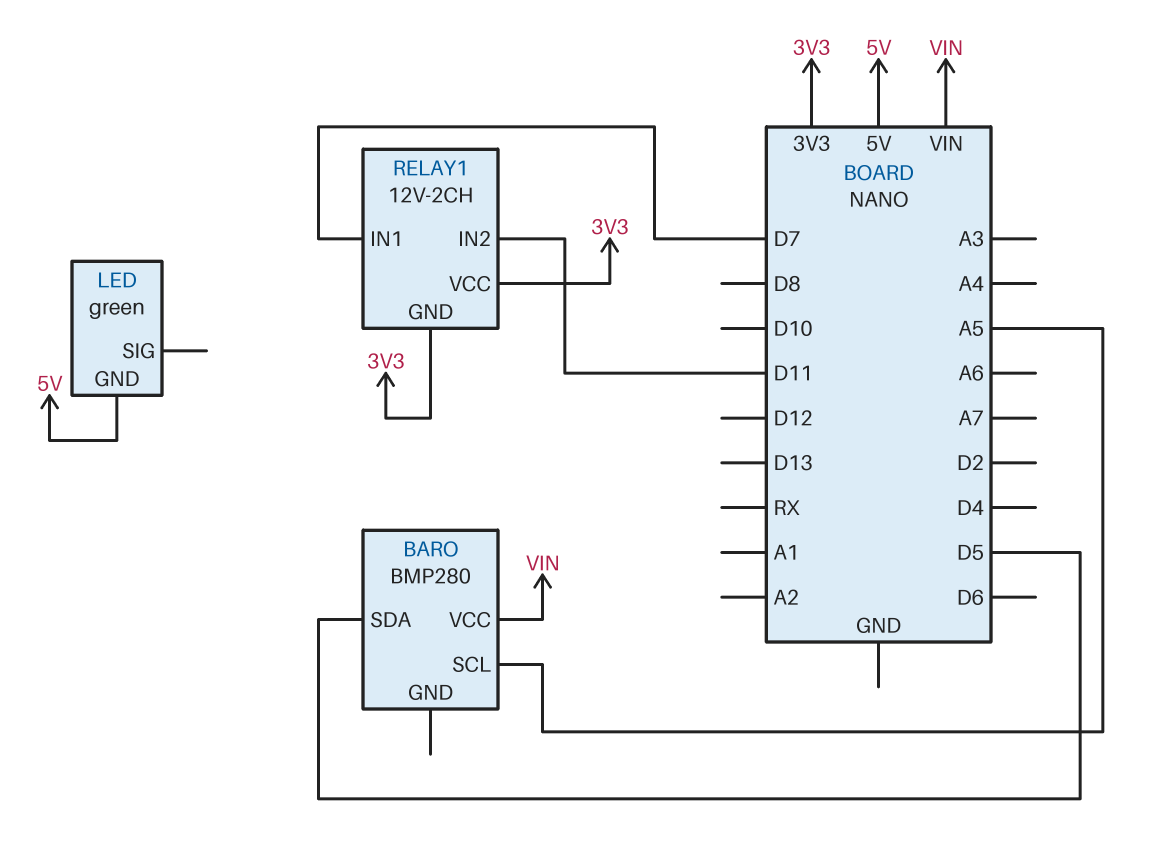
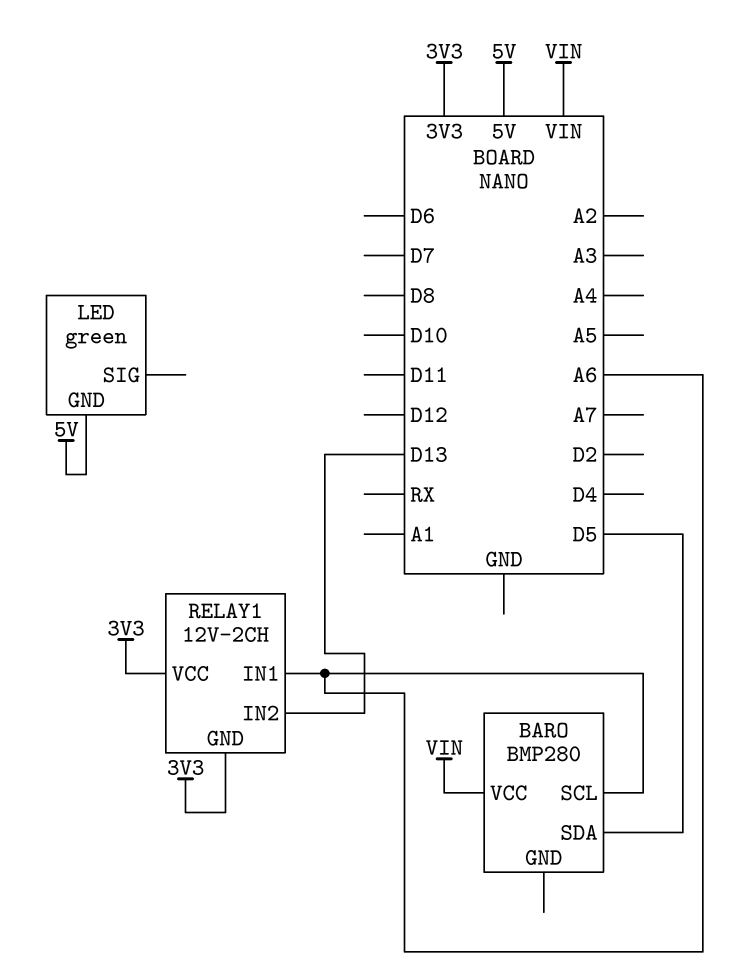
BARO pin SCL: A5 -> A6
RELAY1 pin IN1: D7 -> A6
RELAY1 pin IN2: D11 -> D13

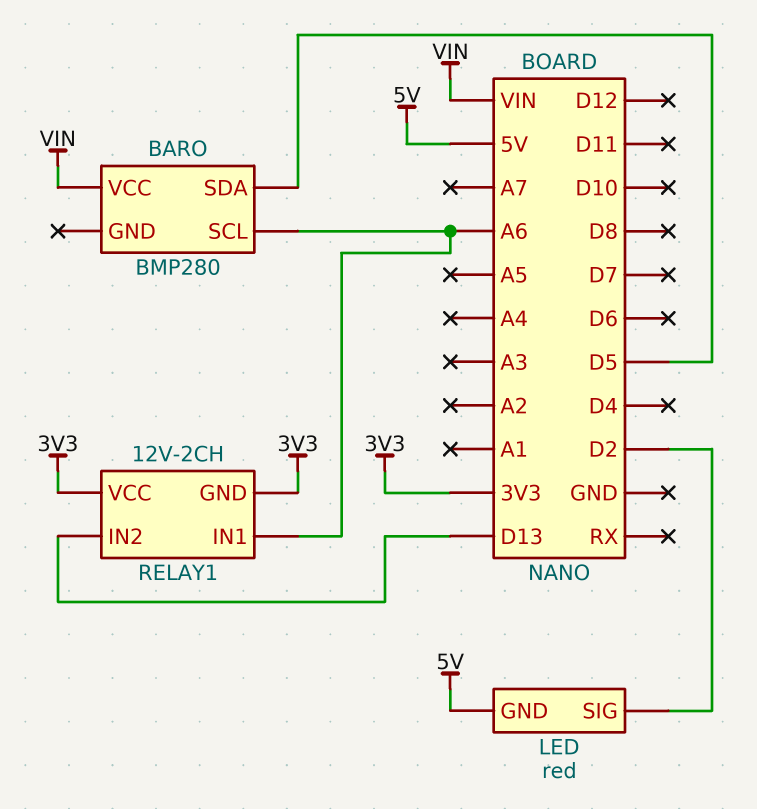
LED: green -> red
LED pin SIG: none -> D2

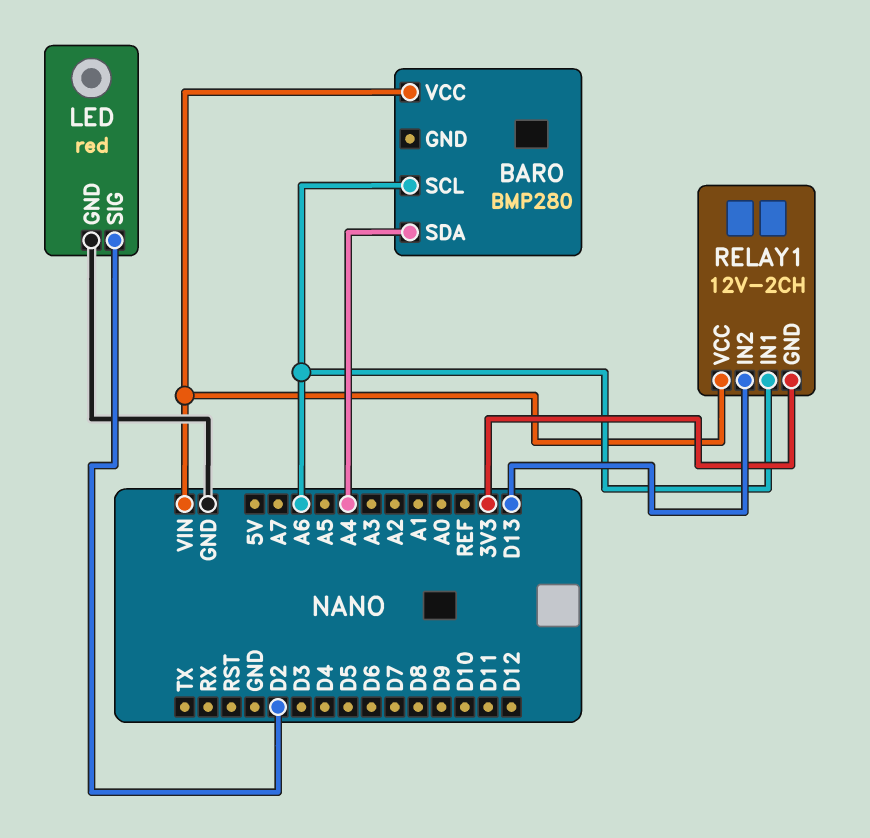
BARO pin SDA: D5 -> A4
LED pin GND: 5V -> GND
RELAY1 pin VCC: 3V3 -> VIN

